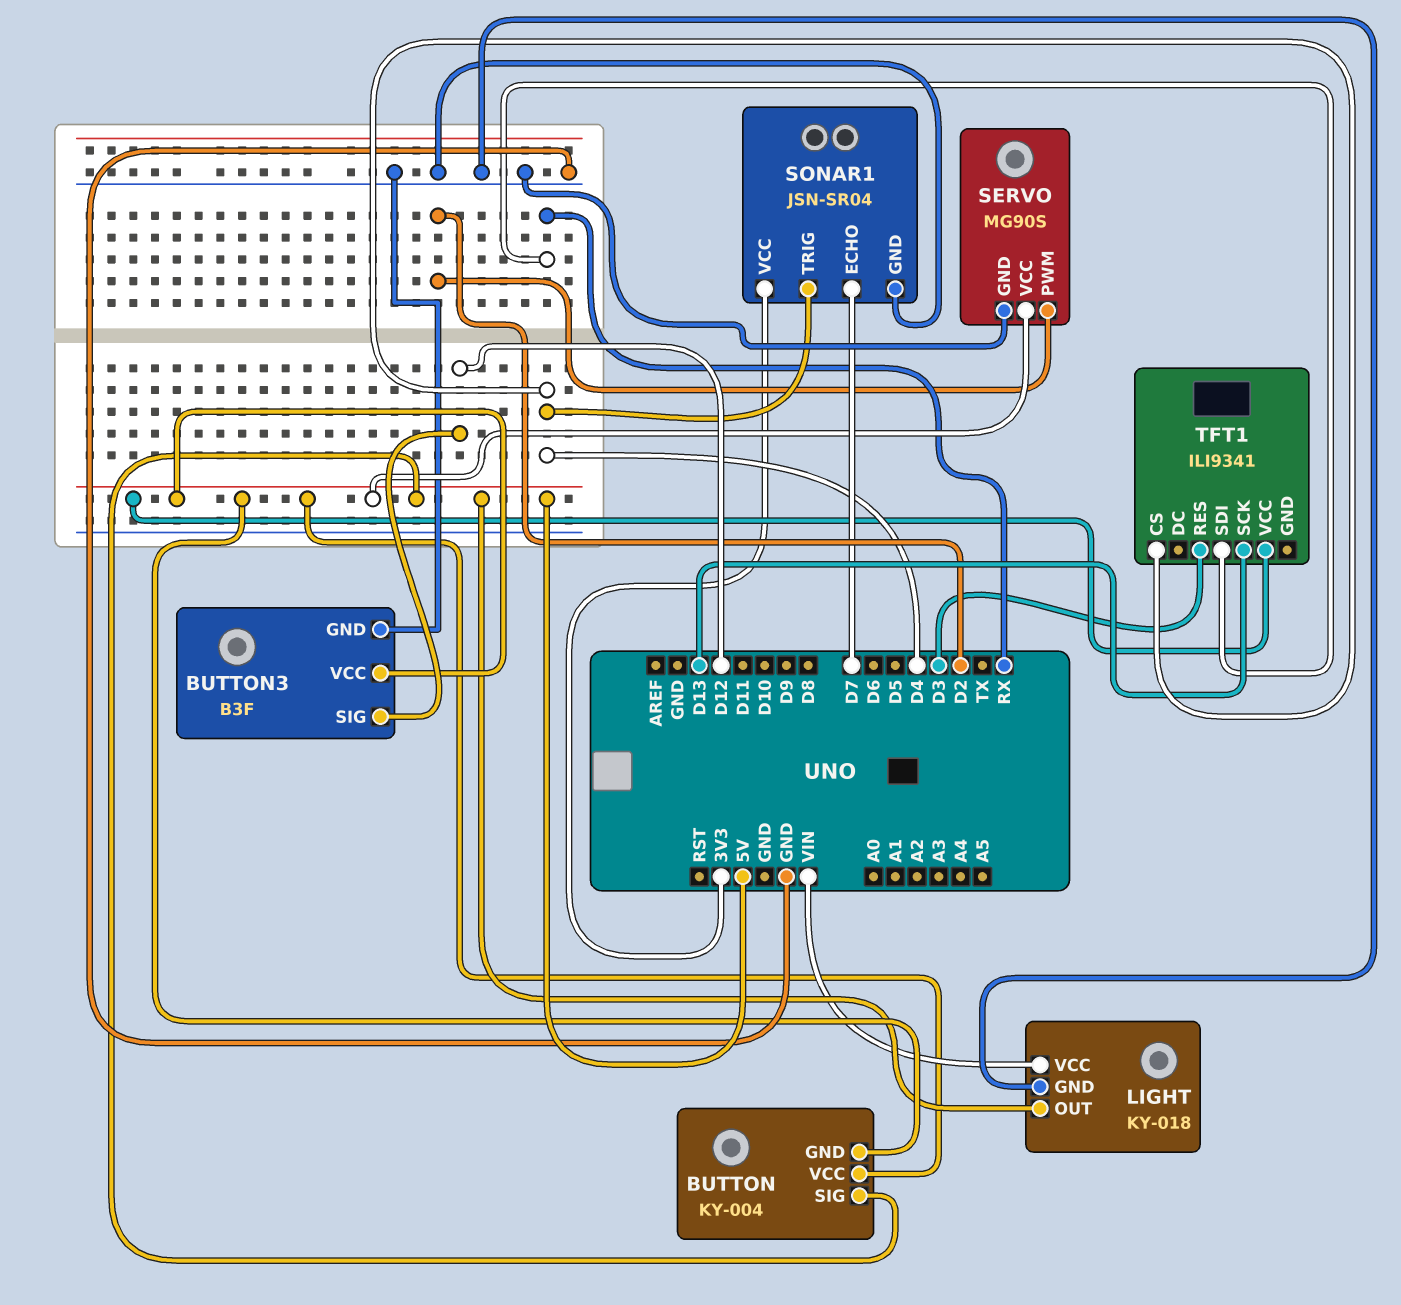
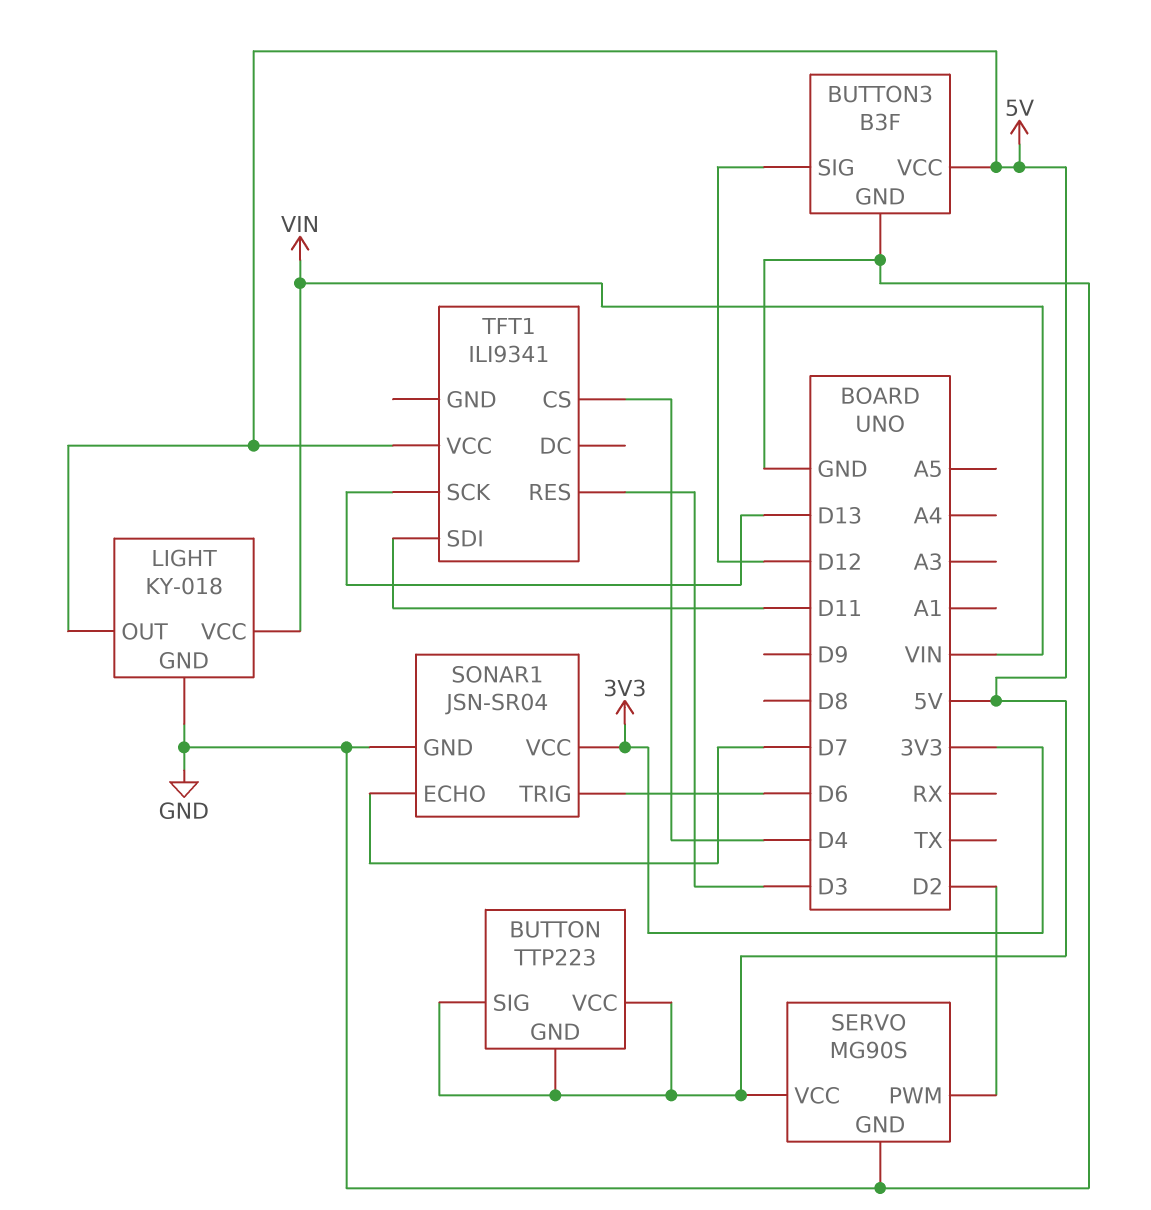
BUTTON: KY-004 -> TTP223
SONAR1 pin TRIG: D4 -> D6
TFT1 pin SDI: RX -> D11

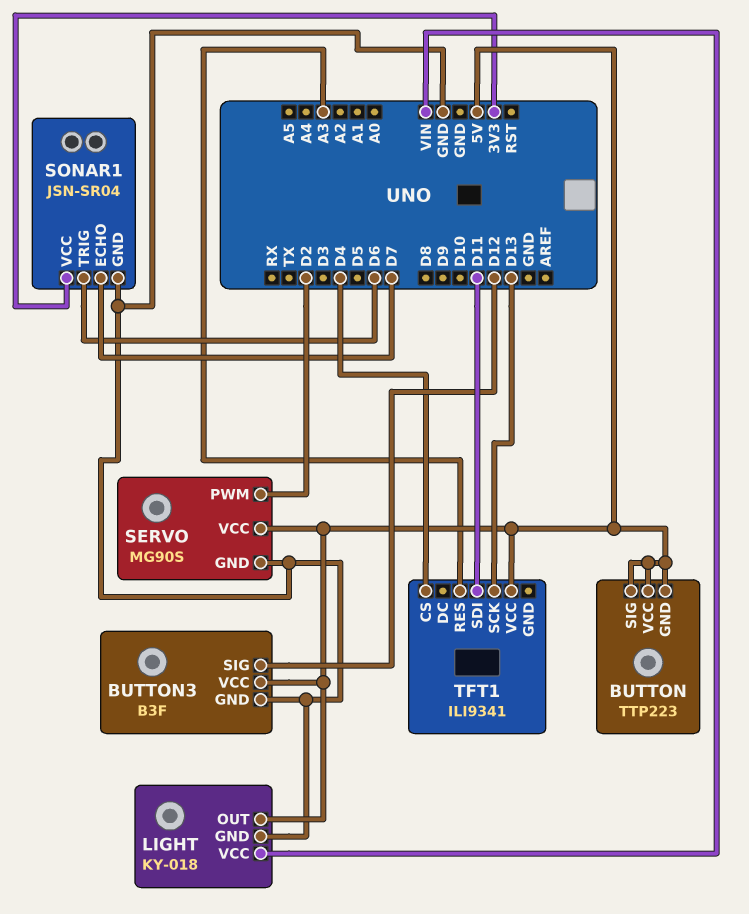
TFT1 pin RES: D3 -> A3

